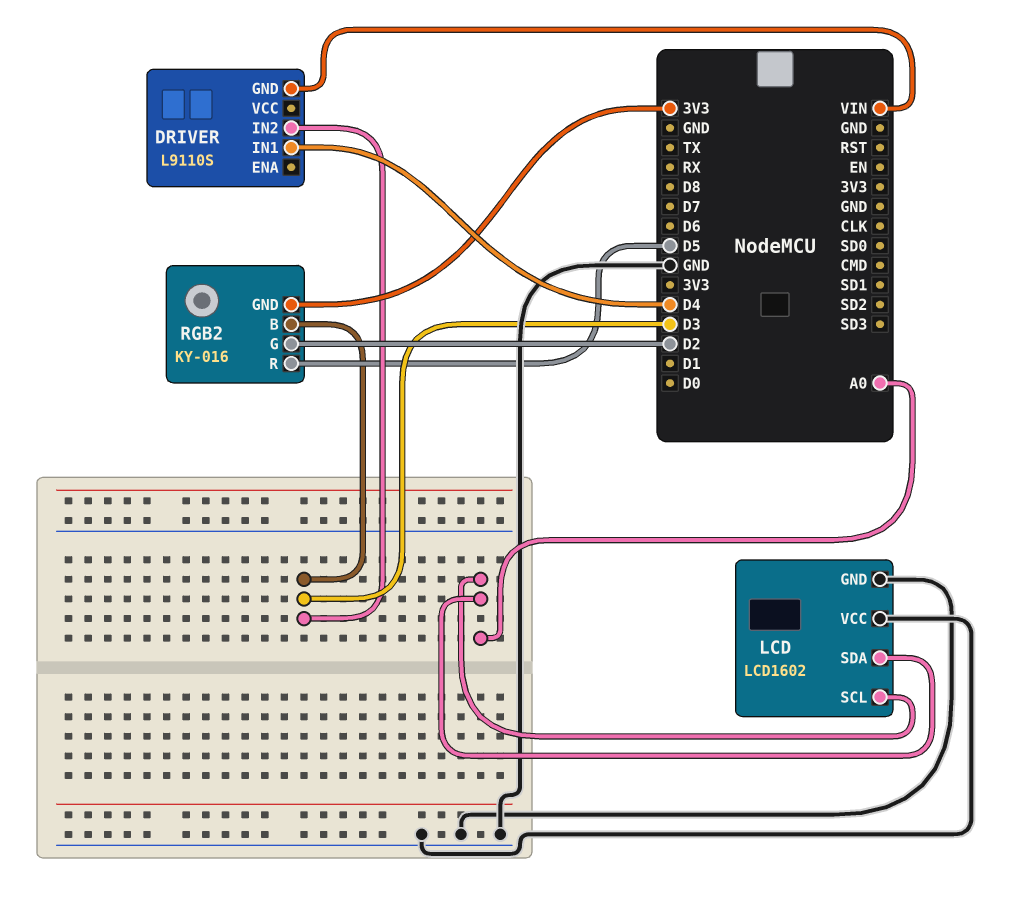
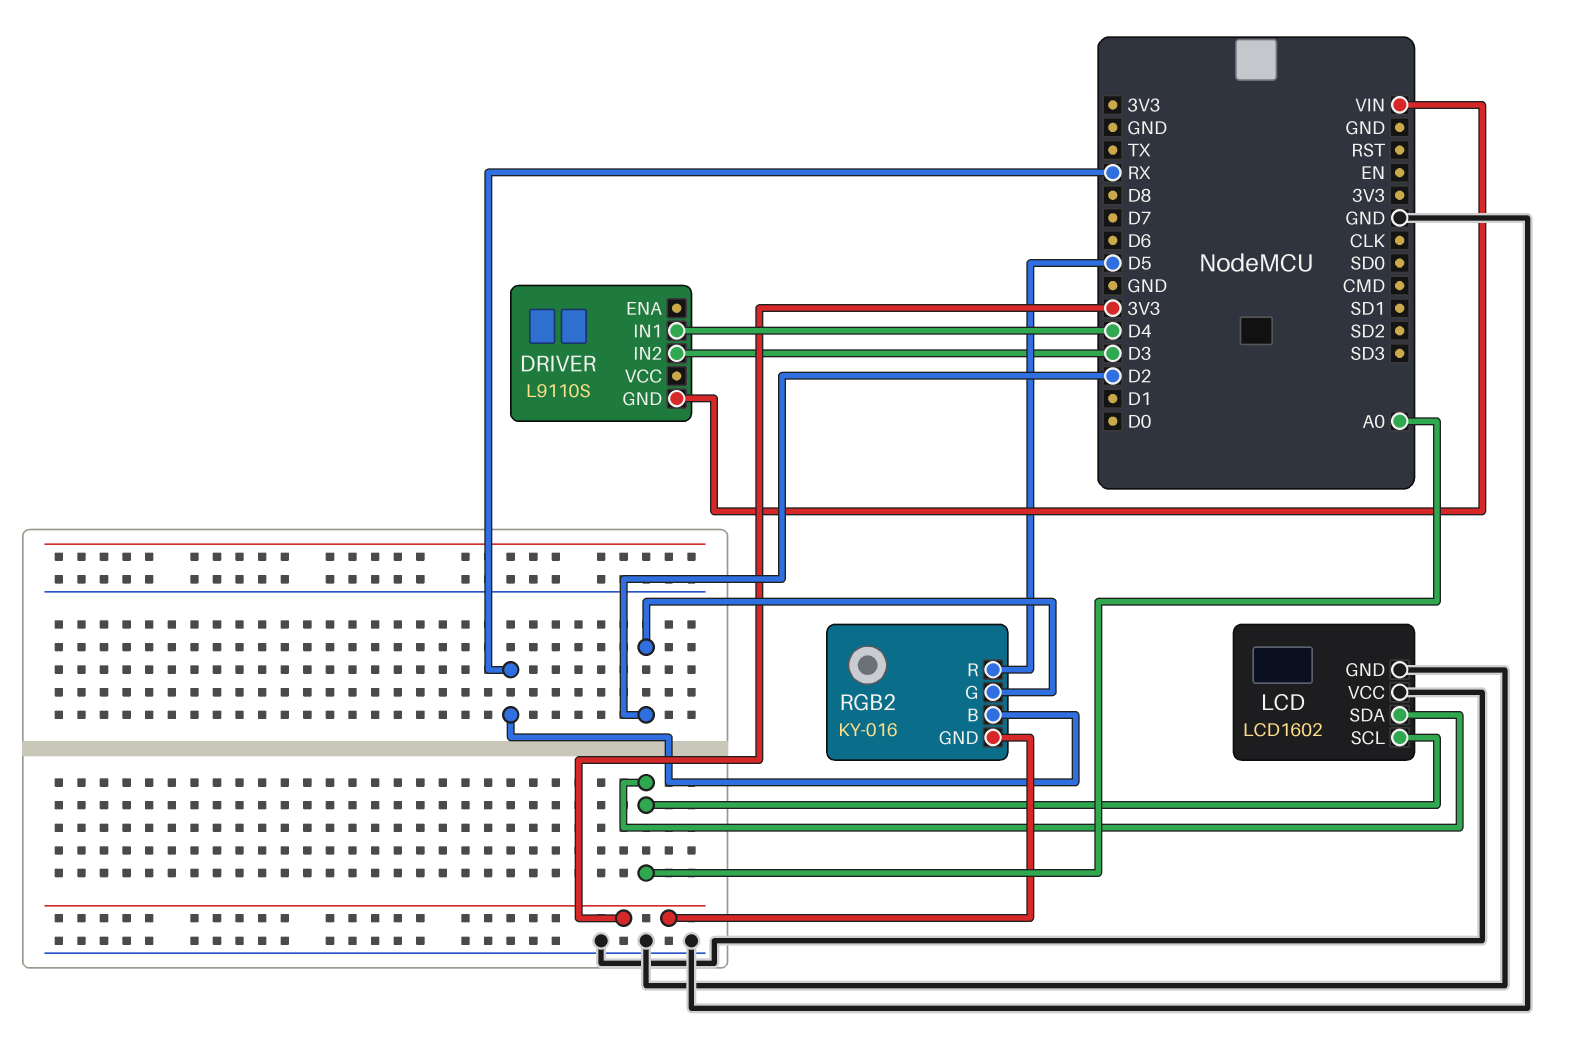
RGB2 pin B: D3 -> RX

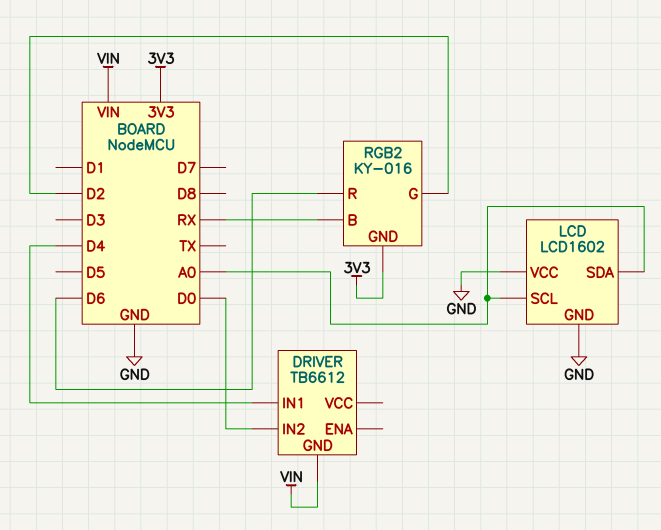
DRIVER: L9110S -> TB6612
DRIVER pin IN2: D3 -> D0
RGB2 pin R: D5 -> D6

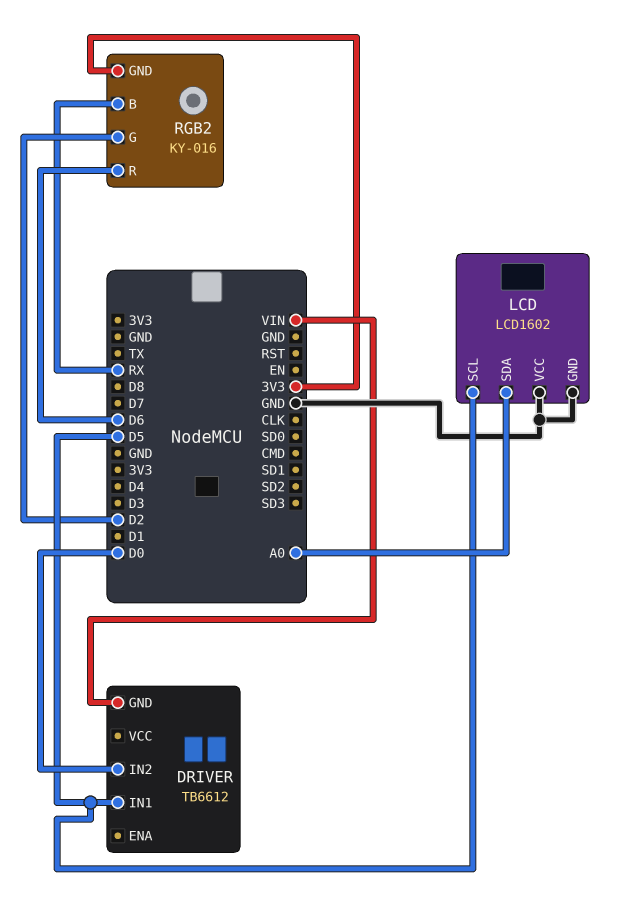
DRIVER pin IN1: D4 -> D5
LCD pin SCL: A0 -> D5

